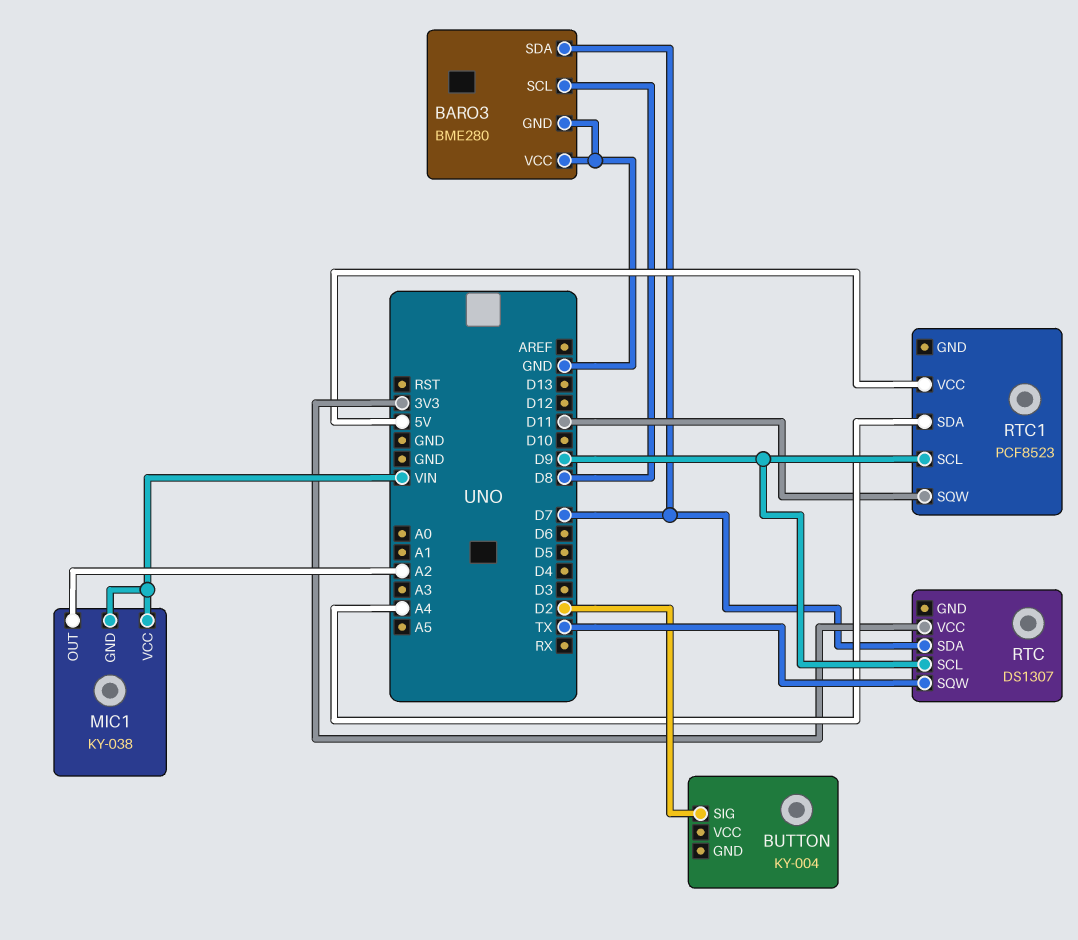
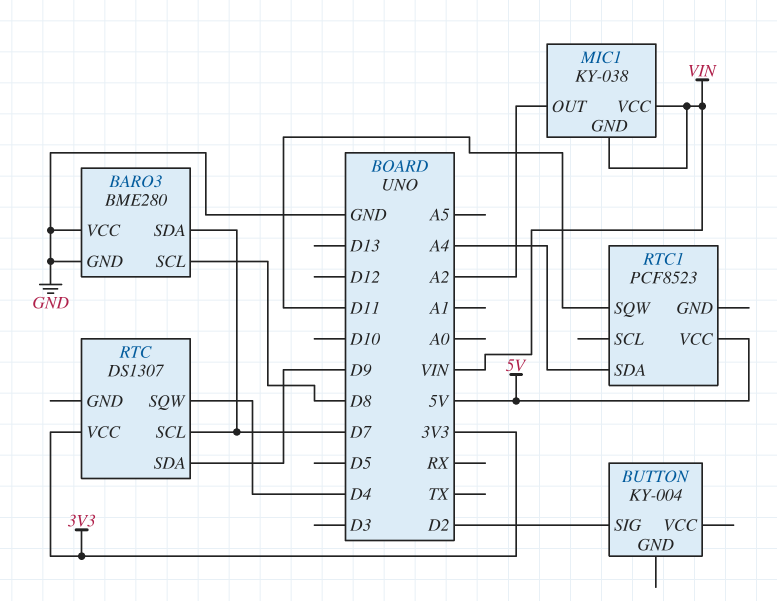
RTC pin SCL: D9 -> D7
RTC pin SDA: D7 -> D9
RTC pin SQW: TX -> D4
RTC1 pin SCL: D9 -> none

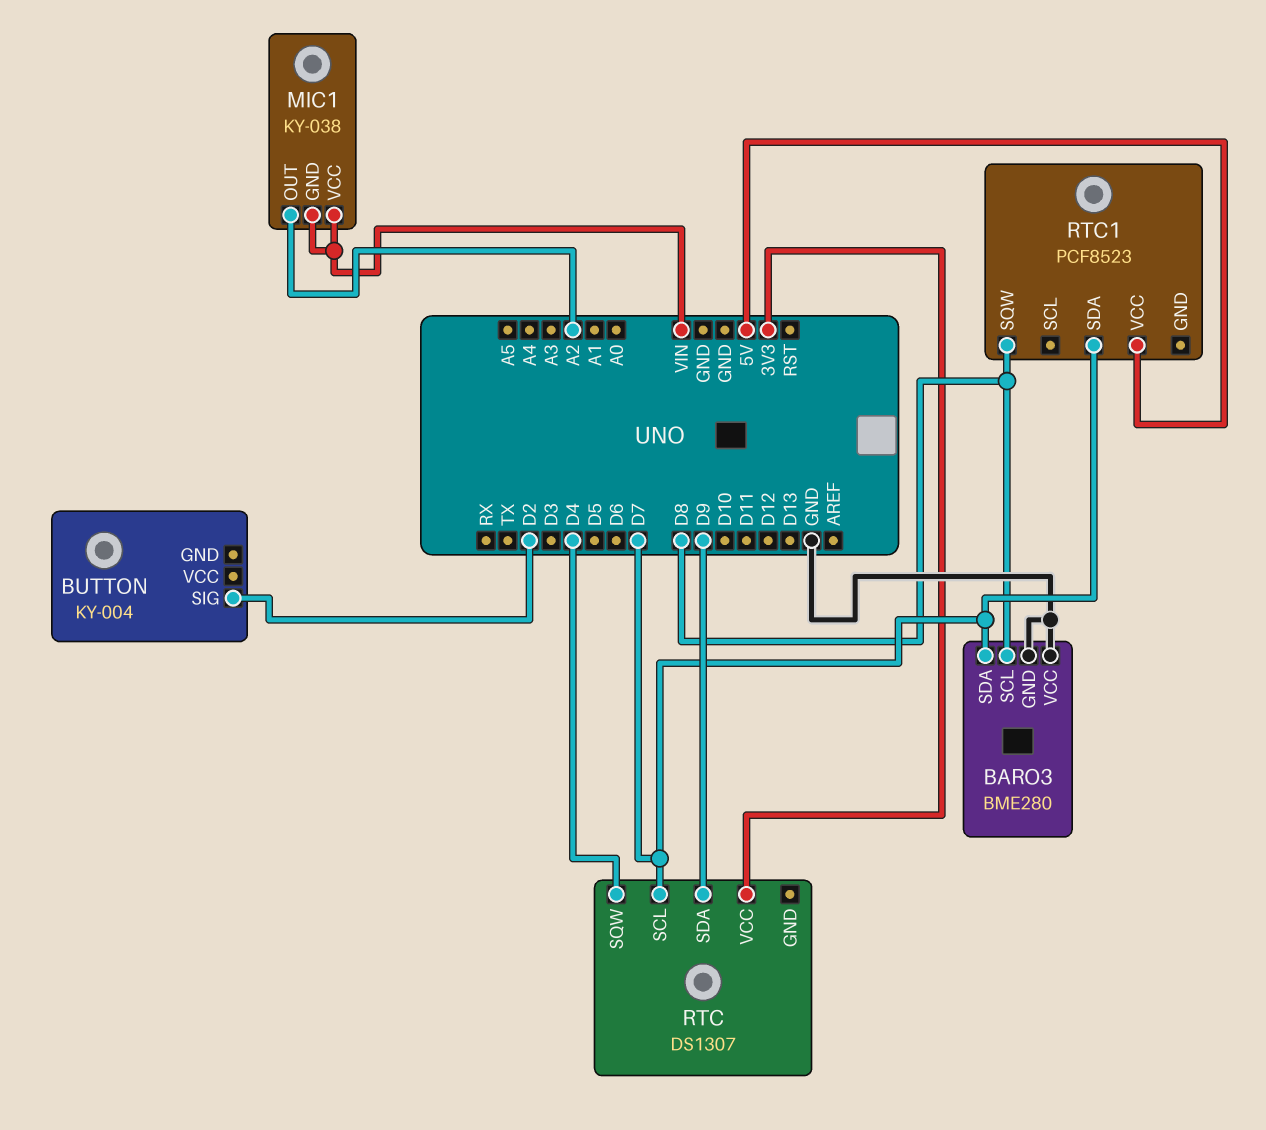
RTC1 pin SDA: A4 -> D7
RTC1 pin SQW: D11 -> D8

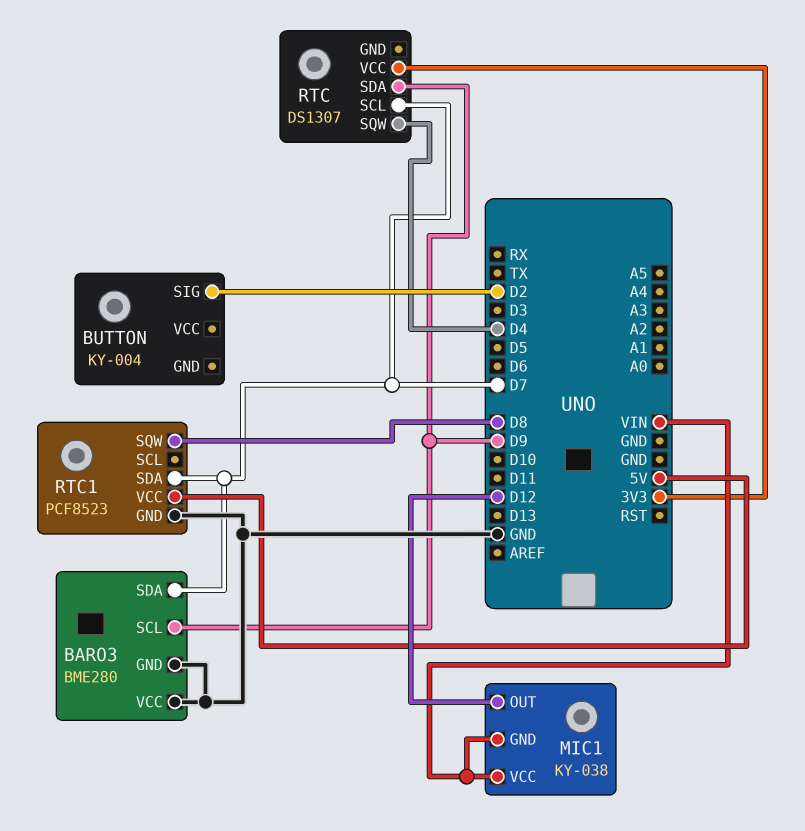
BARO3 pin SCL: D8 -> D9
MIC1 pin OUT: A2 -> D12
RTC1 pin GND: none -> GND

